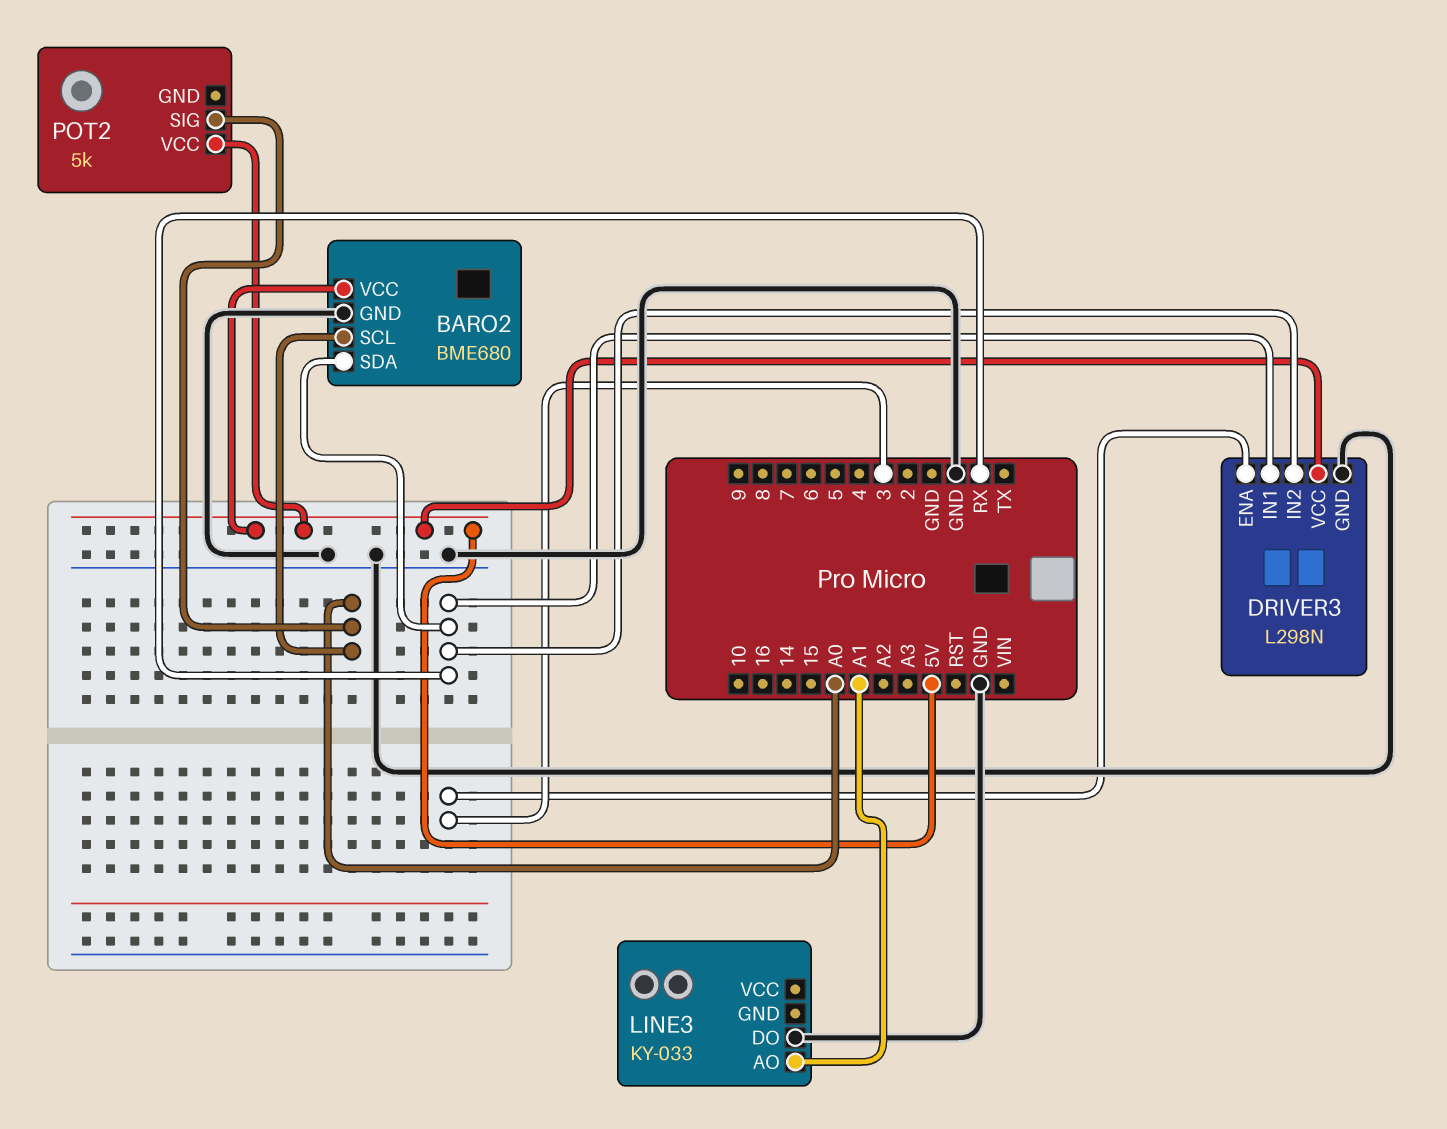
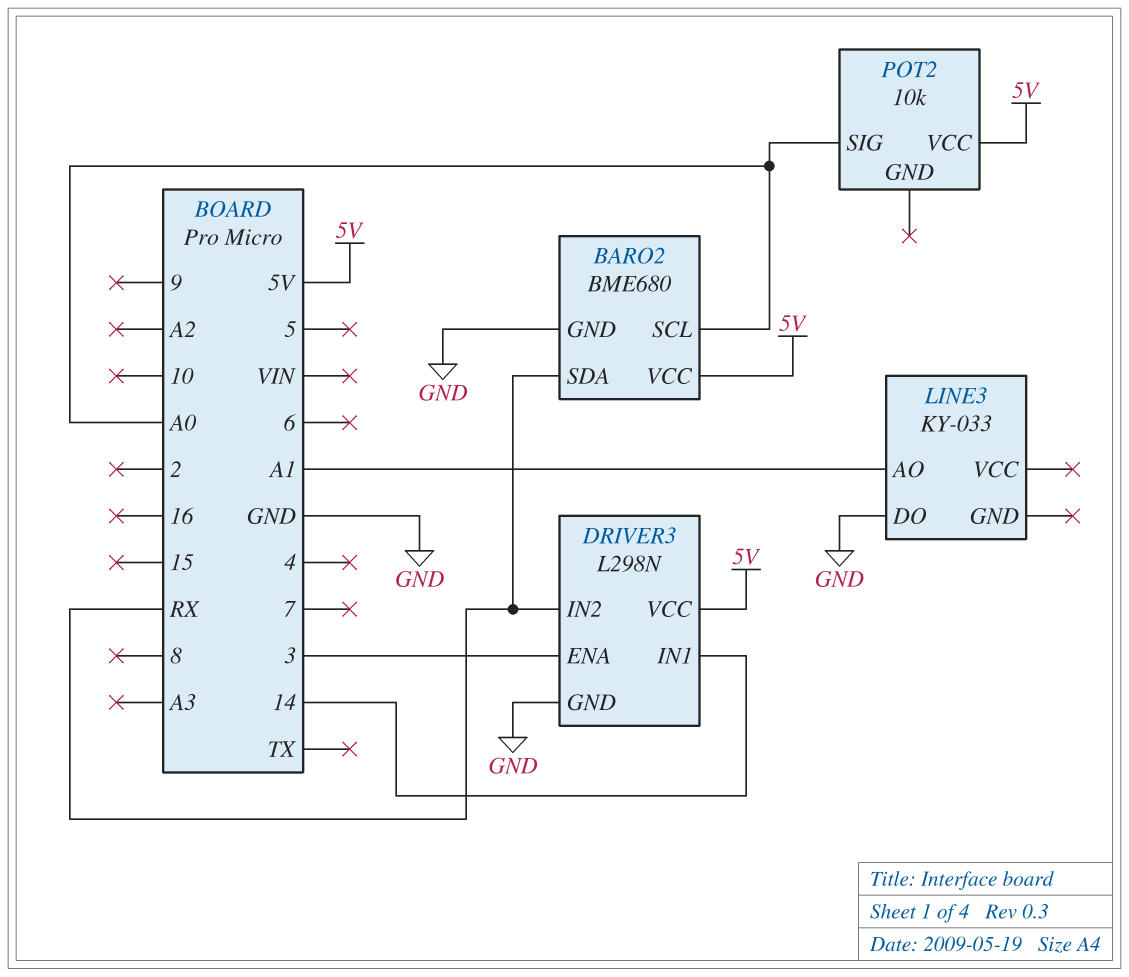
DRIVER3 pin IN1: RX -> 14
POT2: 5k -> 10k

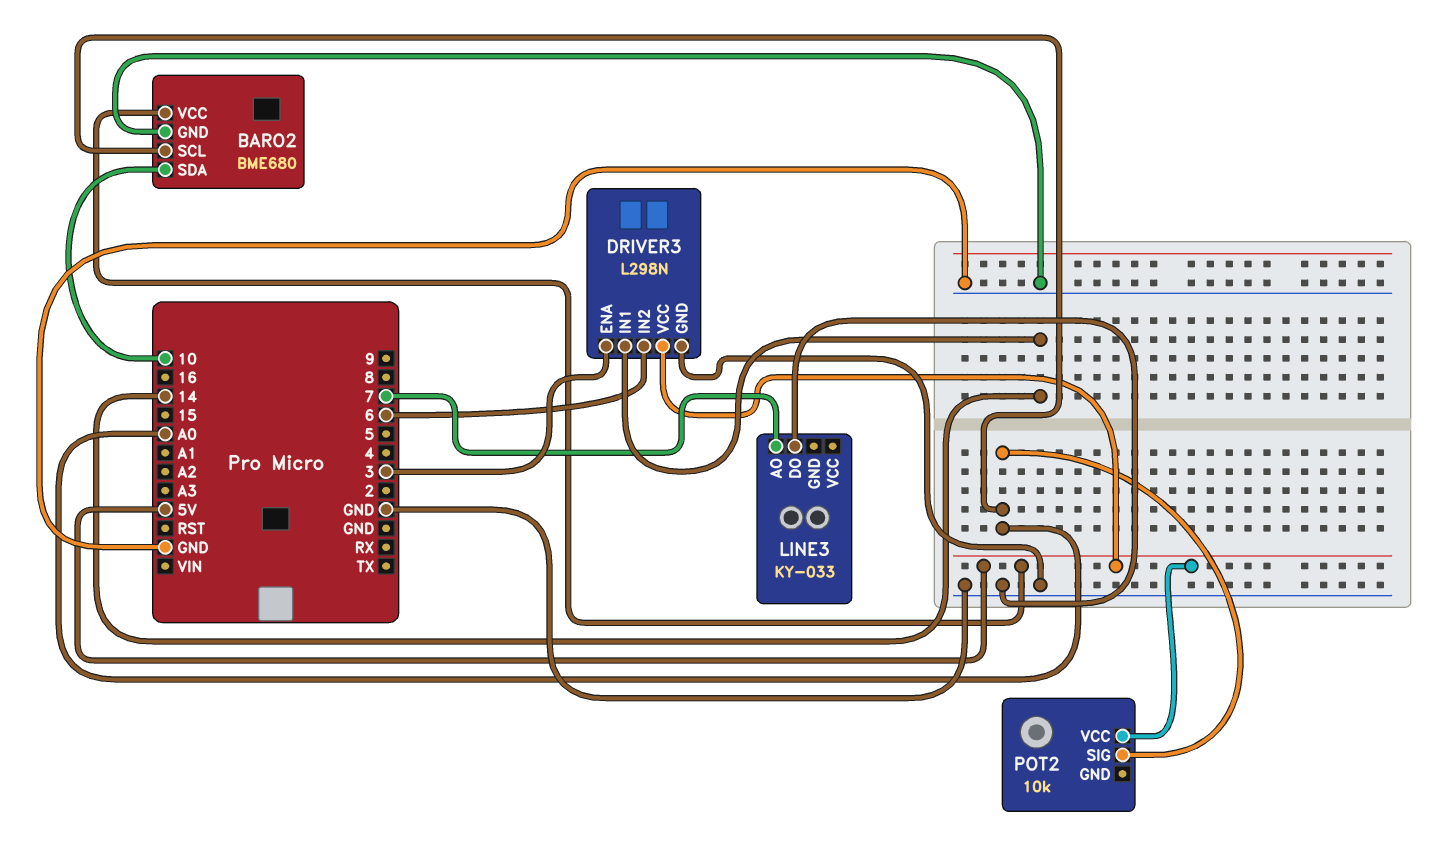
BARO2 pin SDA: RX -> 10
DRIVER3 pin IN2: RX -> 6
LINE3 pin AO: A1 -> 7

